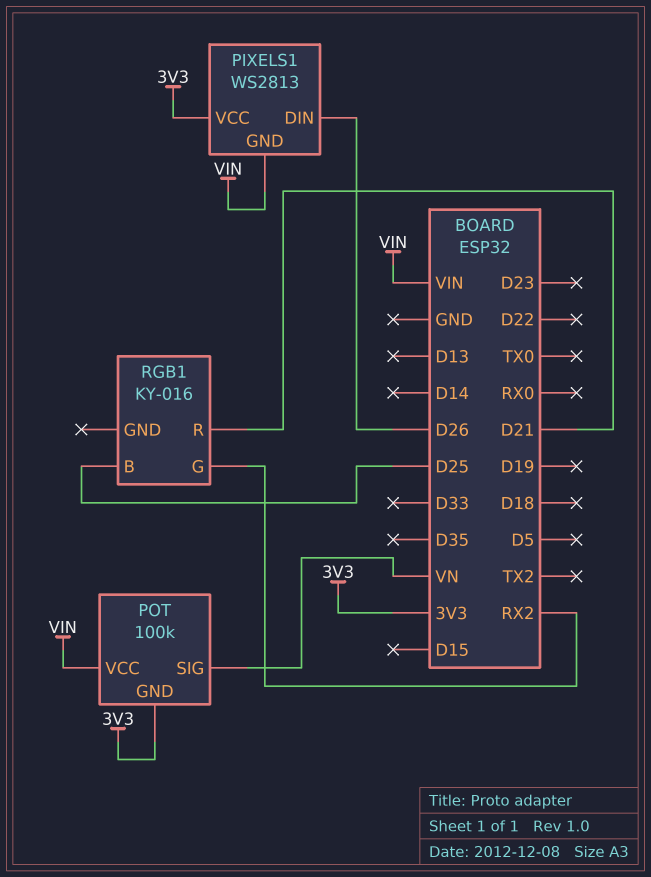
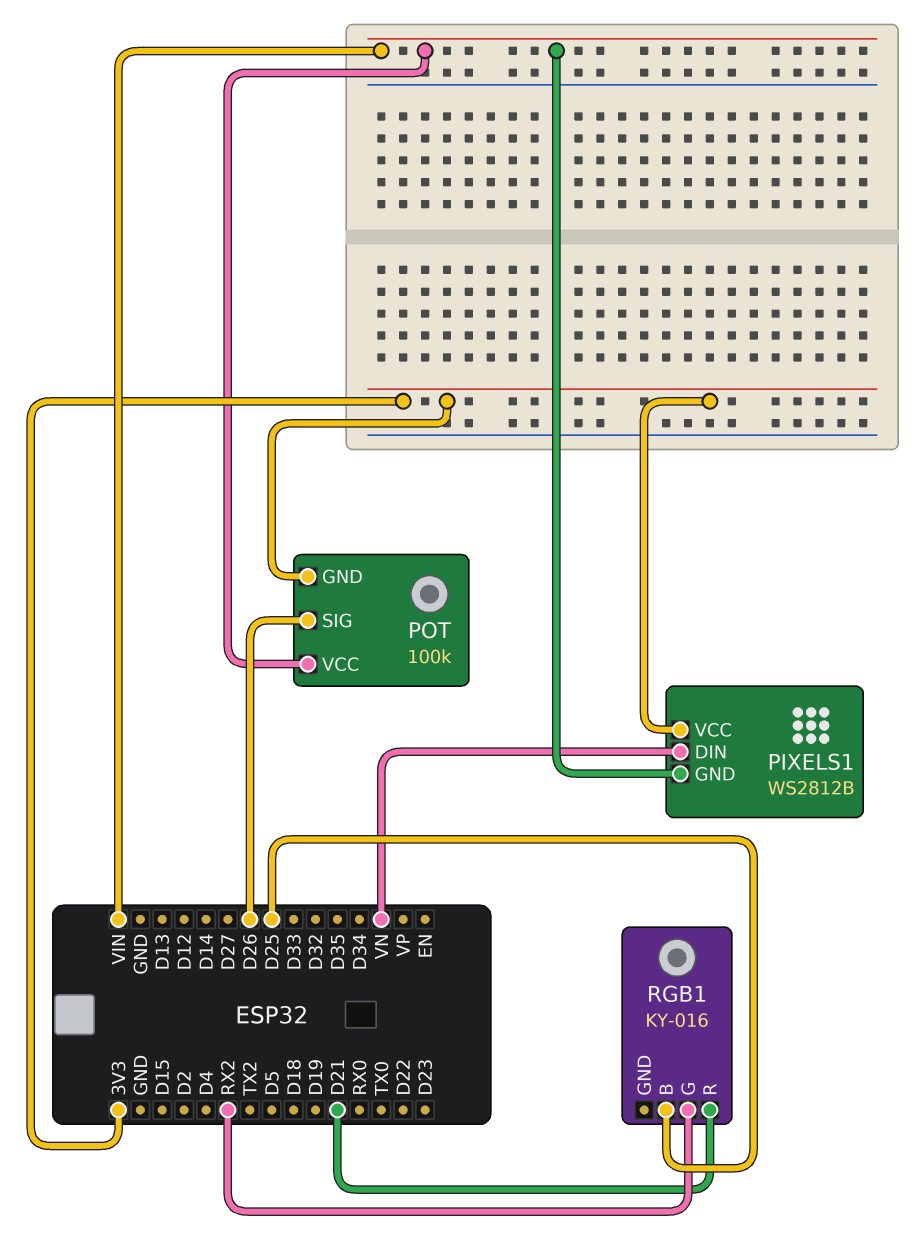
PIXELS1: WS2813 -> WS2812B
PIXELS1 pin DIN: D26 -> VN
POT pin SIG: VN -> D26

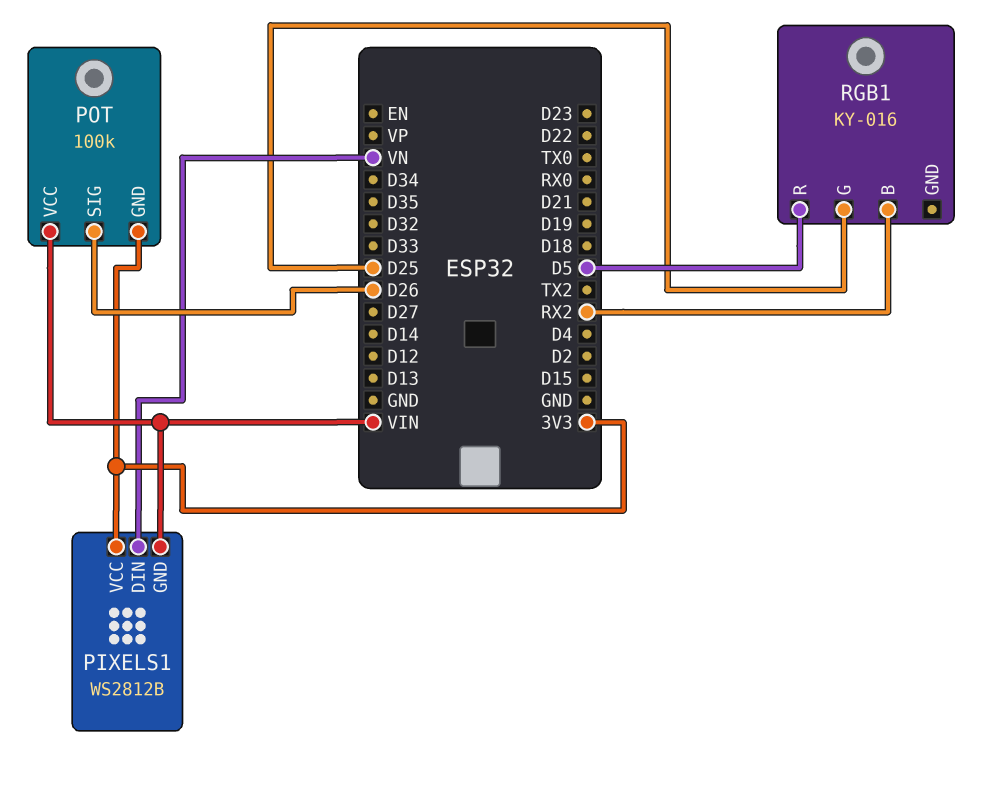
RGB1 pin B: D25 -> RX2
RGB1 pin G: RX2 -> D25
RGB1 pin R: D21 -> D5

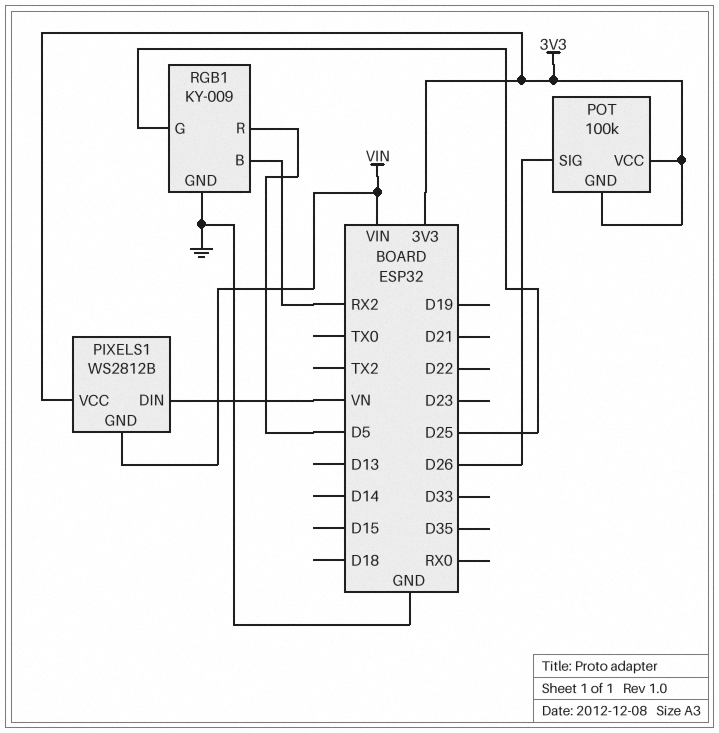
POT pin VCC: VIN -> 3V3
RGB1: KY-016 -> KY-009
RGB1 pin GND: none -> GND

